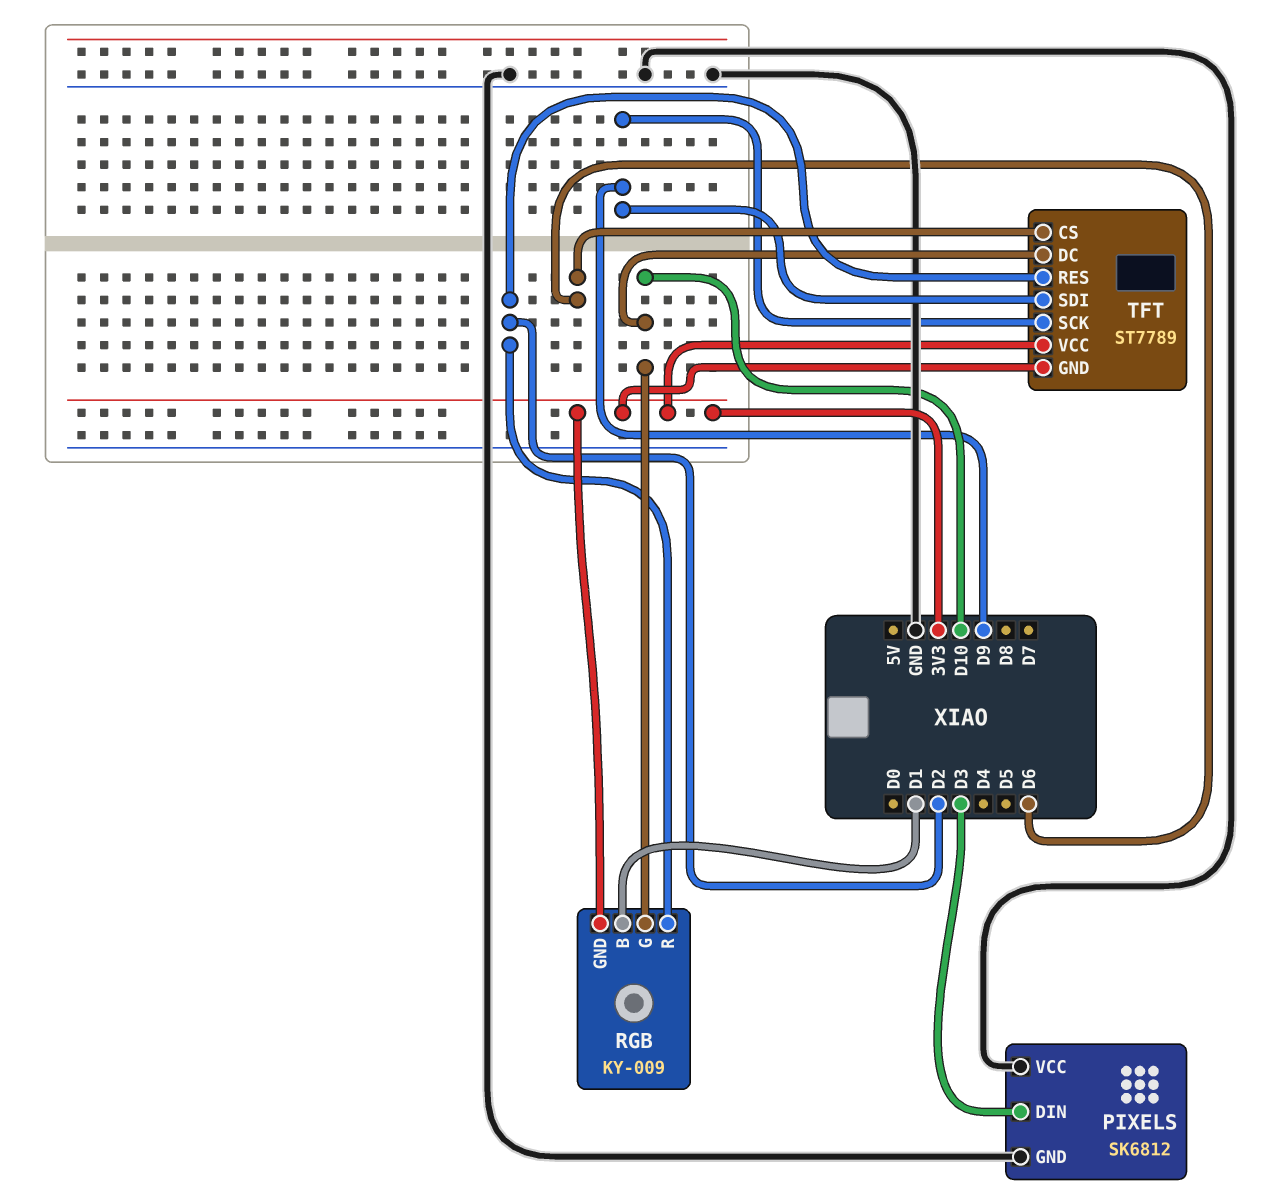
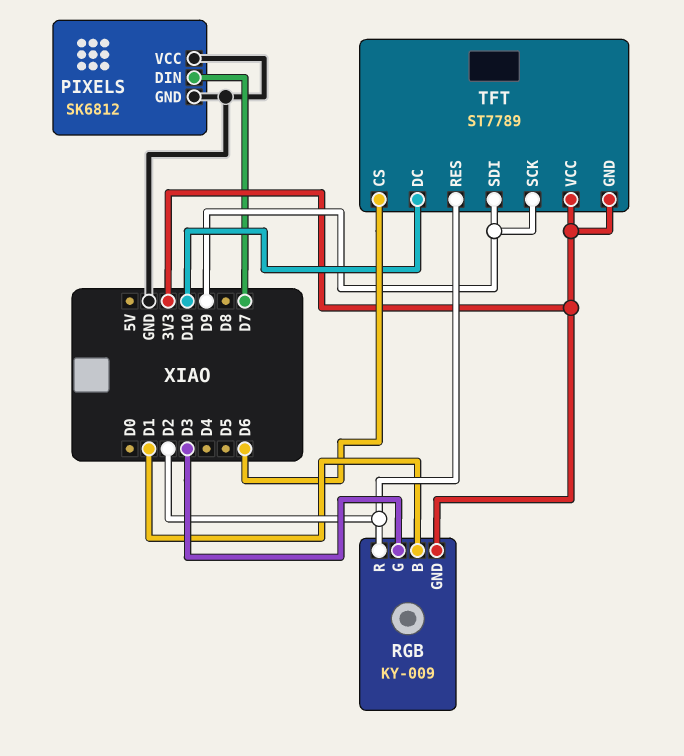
PIXELS pin DIN: D3 -> D7
RGB pin G: D10 -> D3

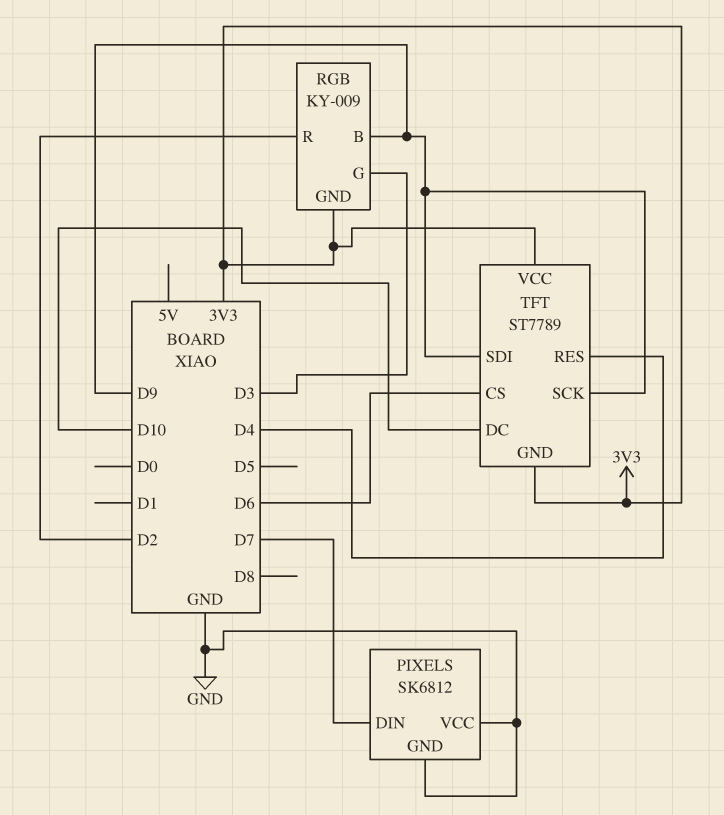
RGB pin B: D1 -> D9
TFT pin RES: D2 -> D4

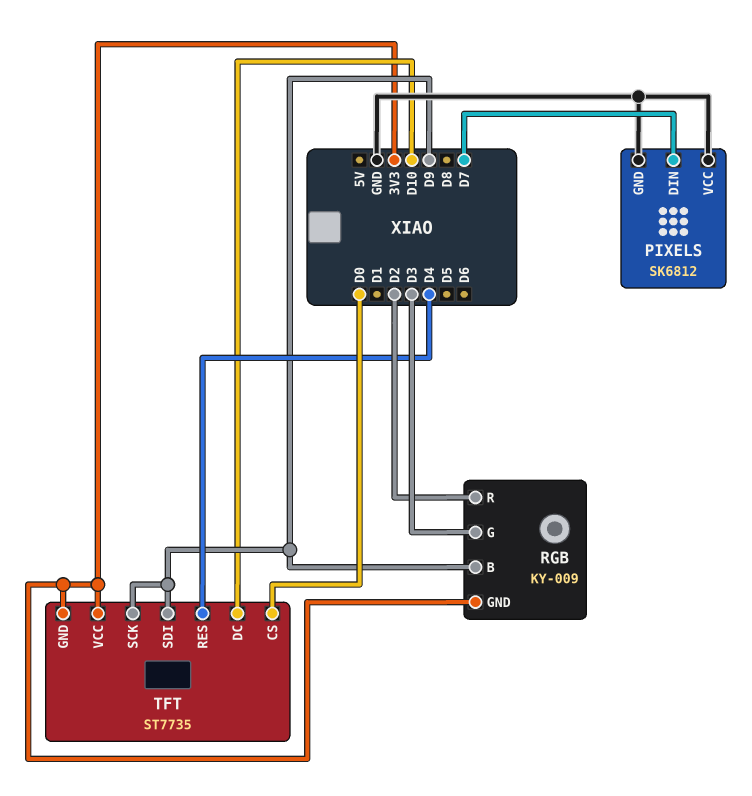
TFT: ST7789 -> ST7735
TFT pin CS: D6 -> D0

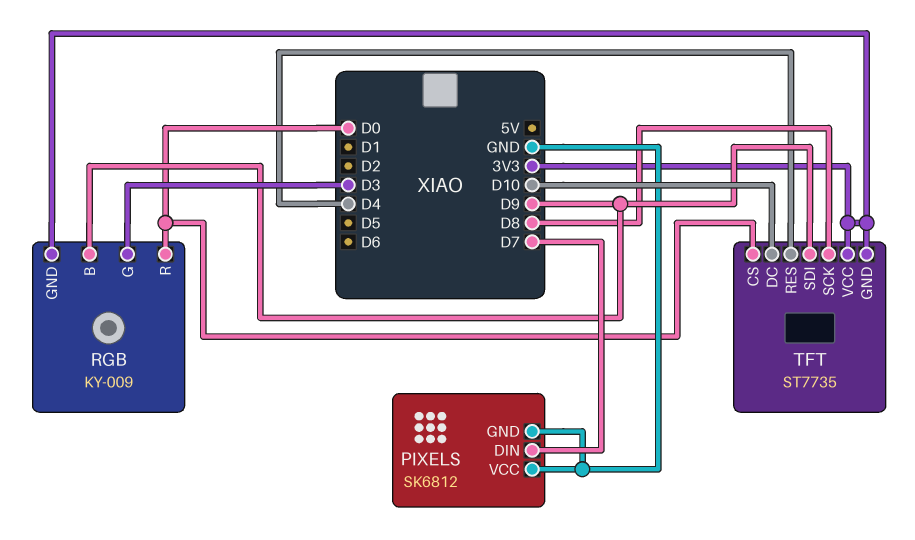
RGB pin R: D2 -> D0
TFT pin SCK: D9 -> D8

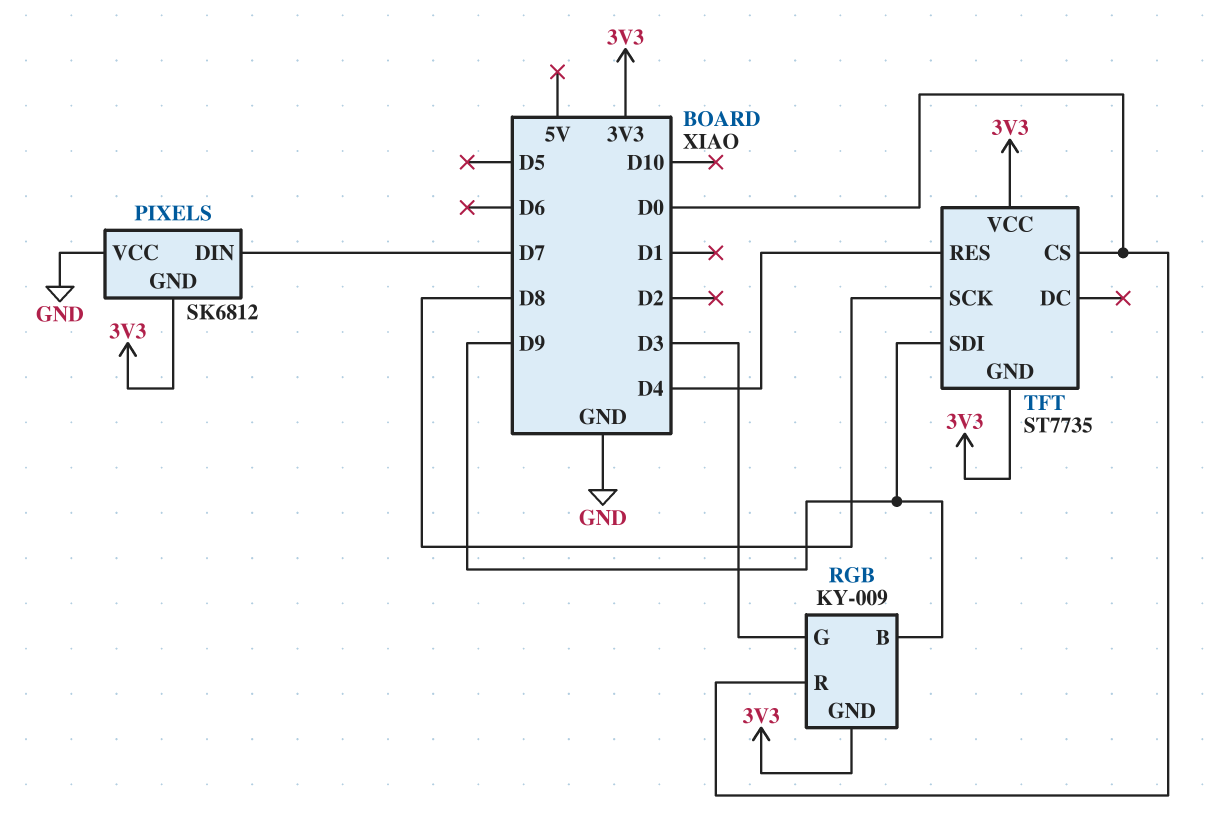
PIXELS pin GND: GND -> 3V3
TFT pin DC: D10 -> none

